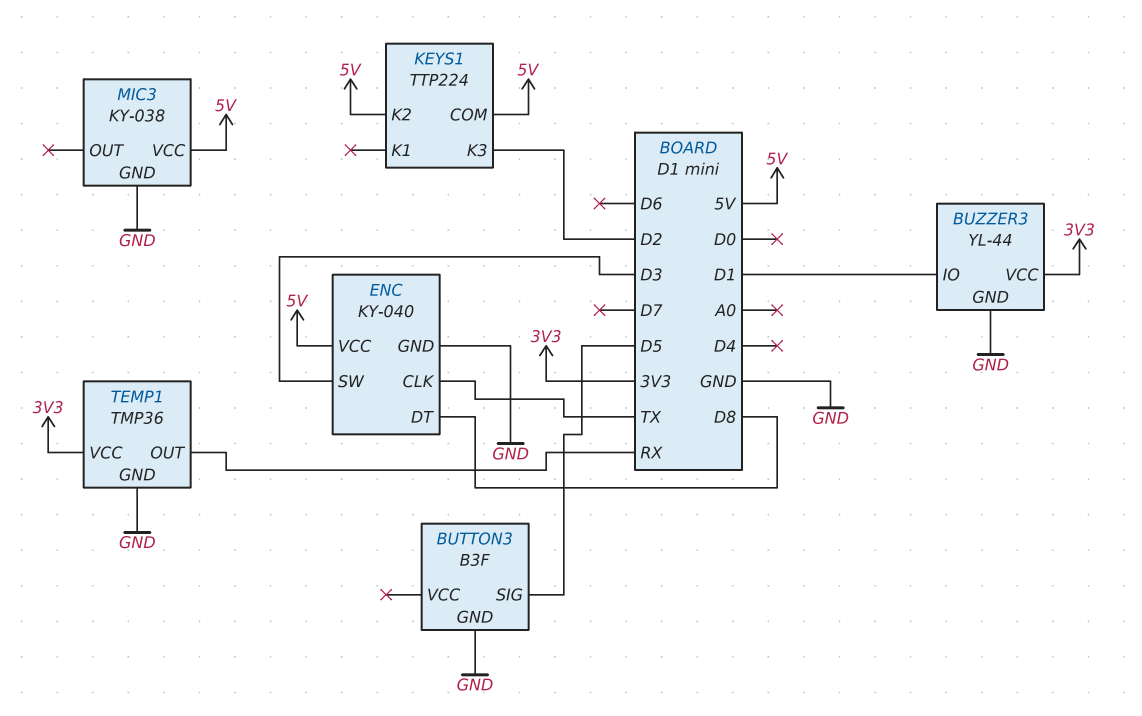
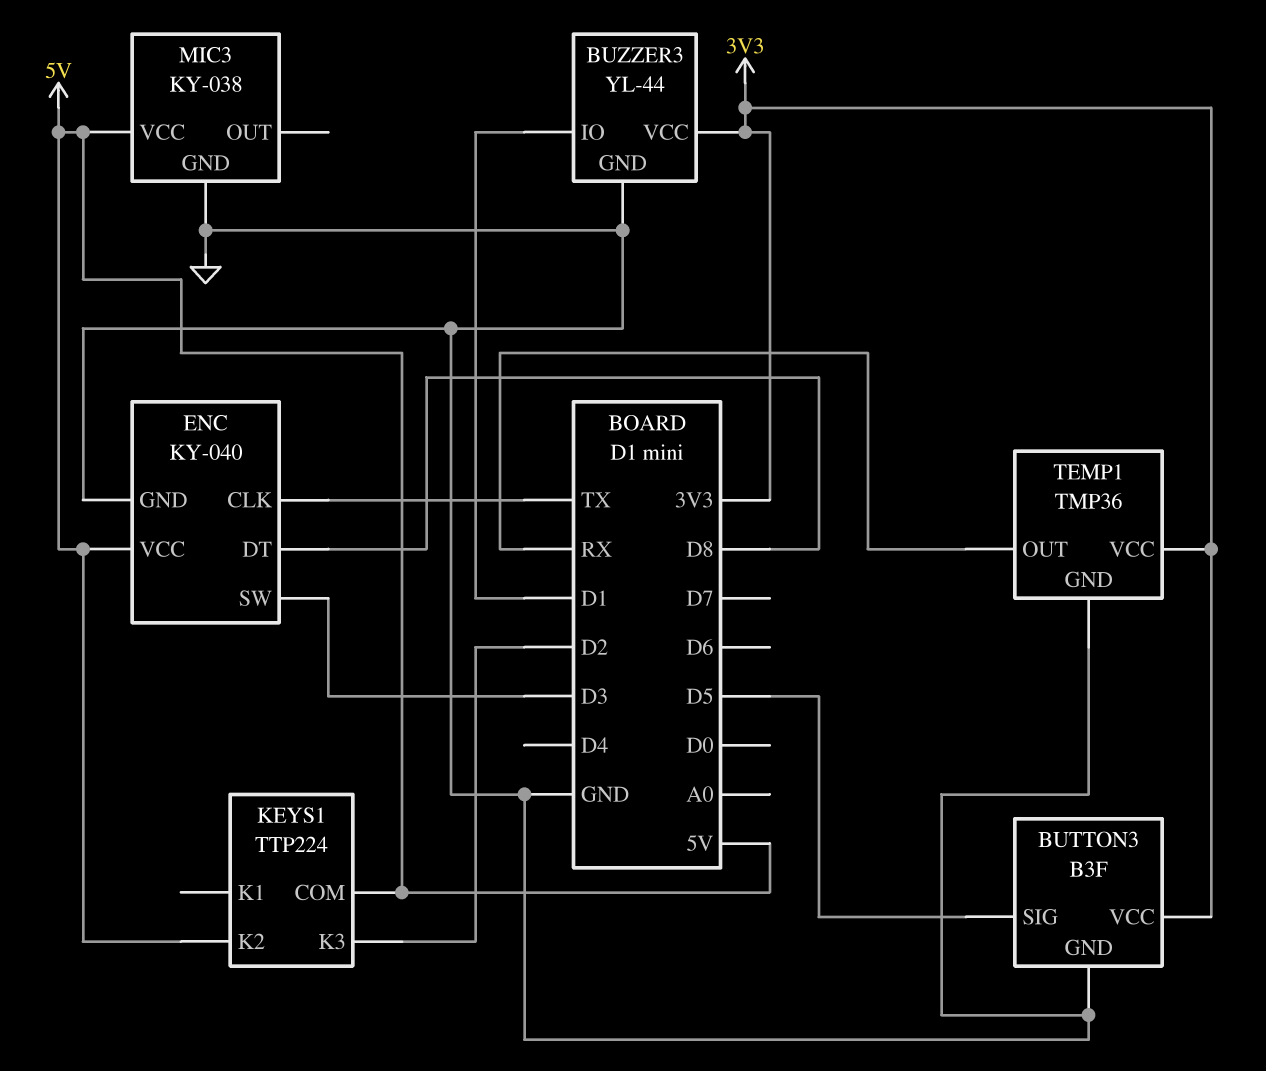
BUTTON3 pin VCC: none -> 3V3

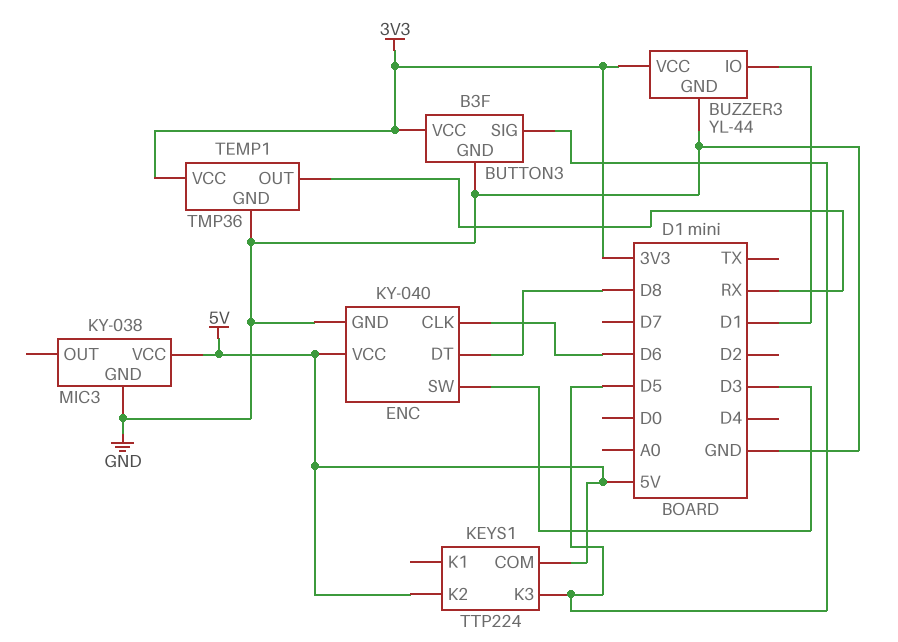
ENC pin CLK: TX -> D6
KEYS1 pin K3: D2 -> D5

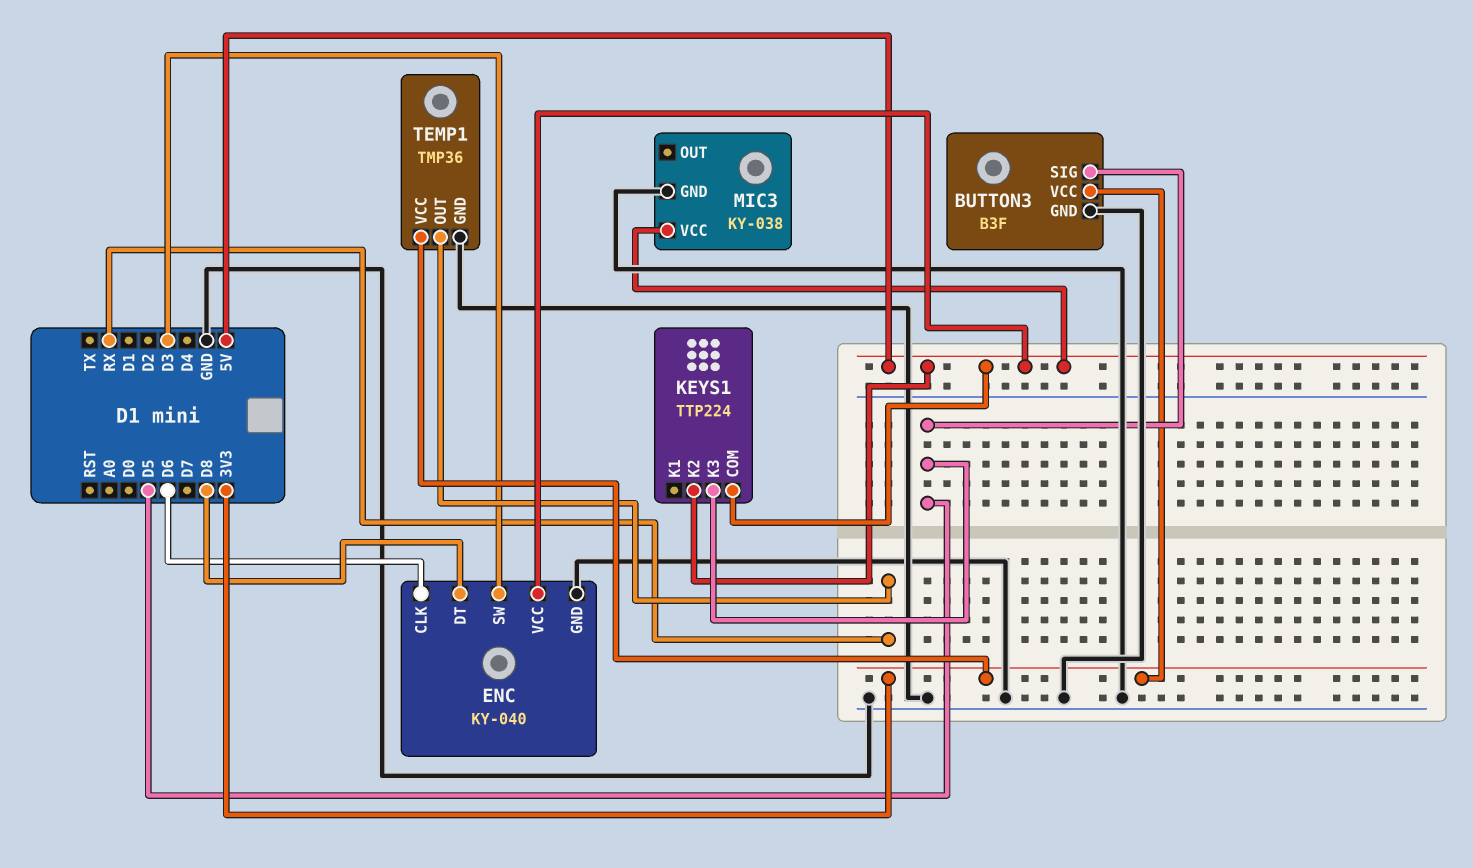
BUZZER3: YL-44 -> none
BUZZER3 pin GND: GND -> none
BUZZER3 pin IO: D1 -> none
BUZZER3 pin VCC: 3V3 -> none

